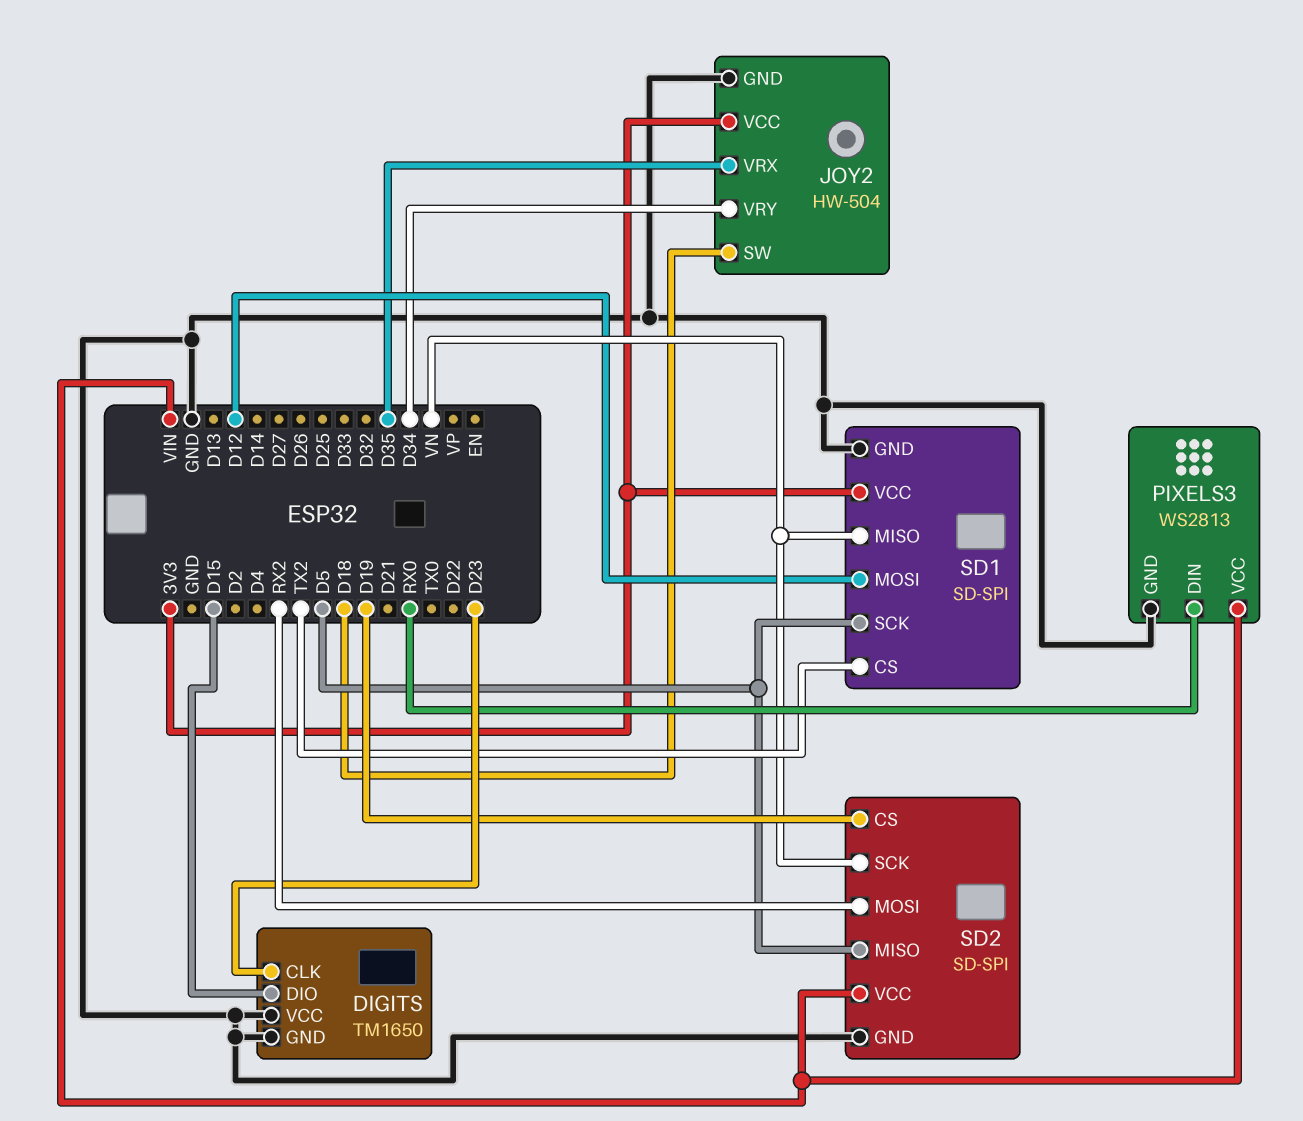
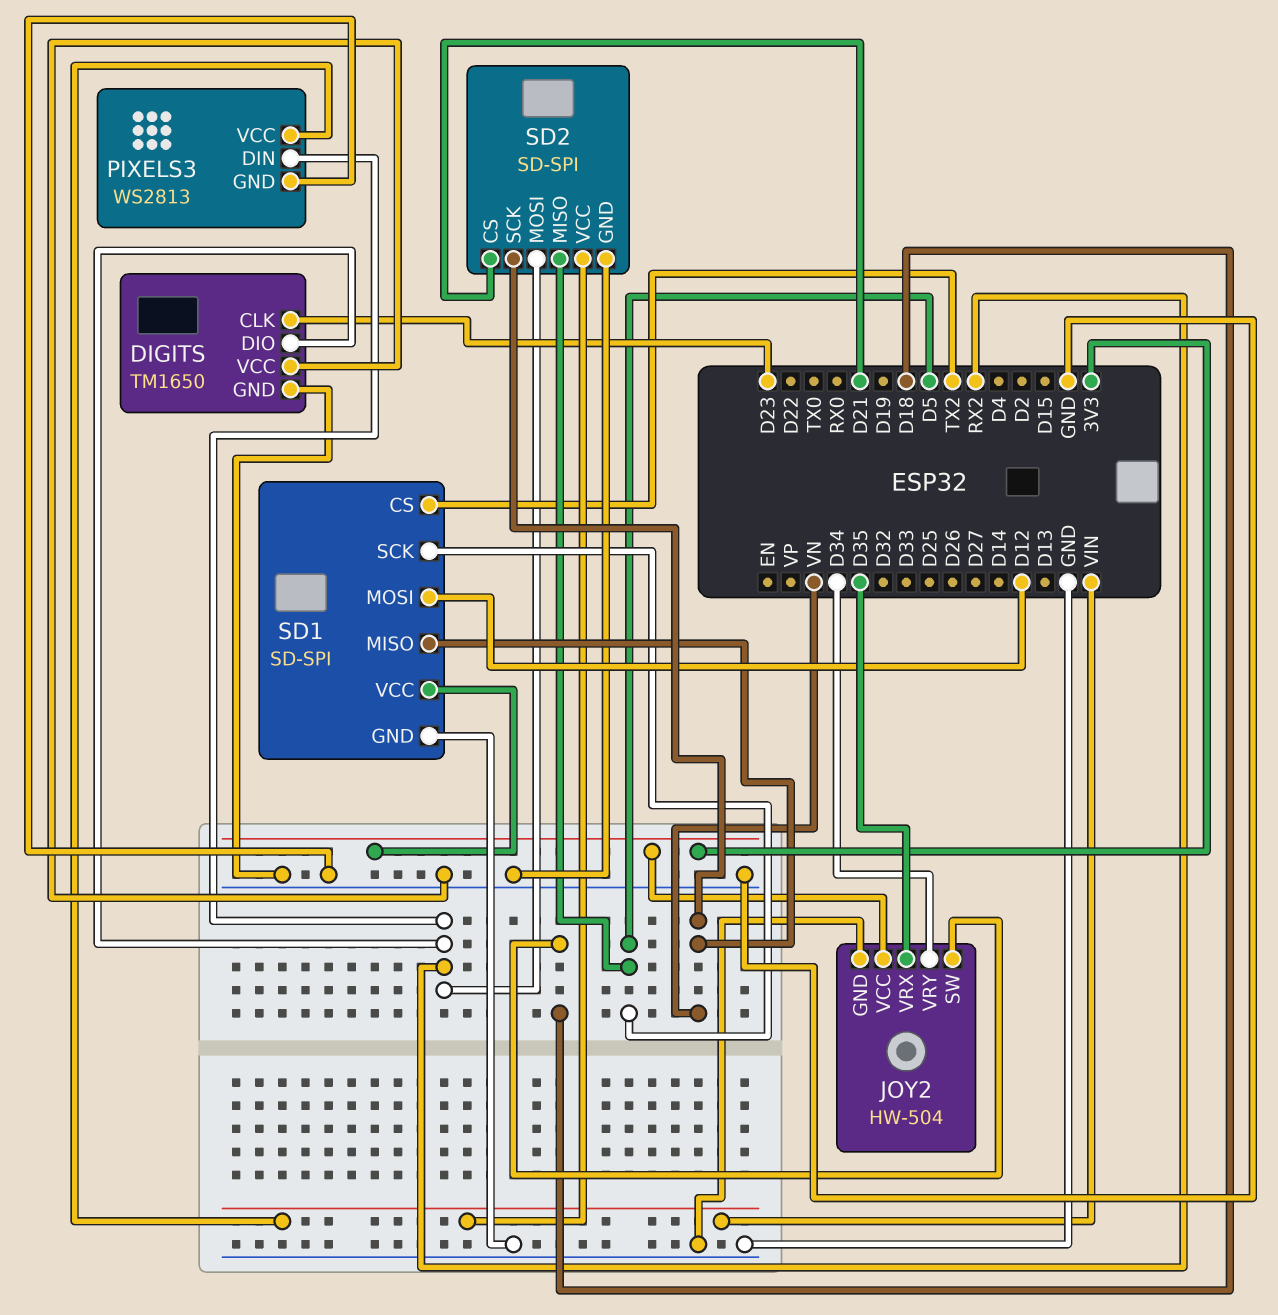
DIGITS pin DIO: D15 -> RX2
PIXELS3 pin DIN: RX0 -> RX2
SD2 pin CS: D19 -> D21

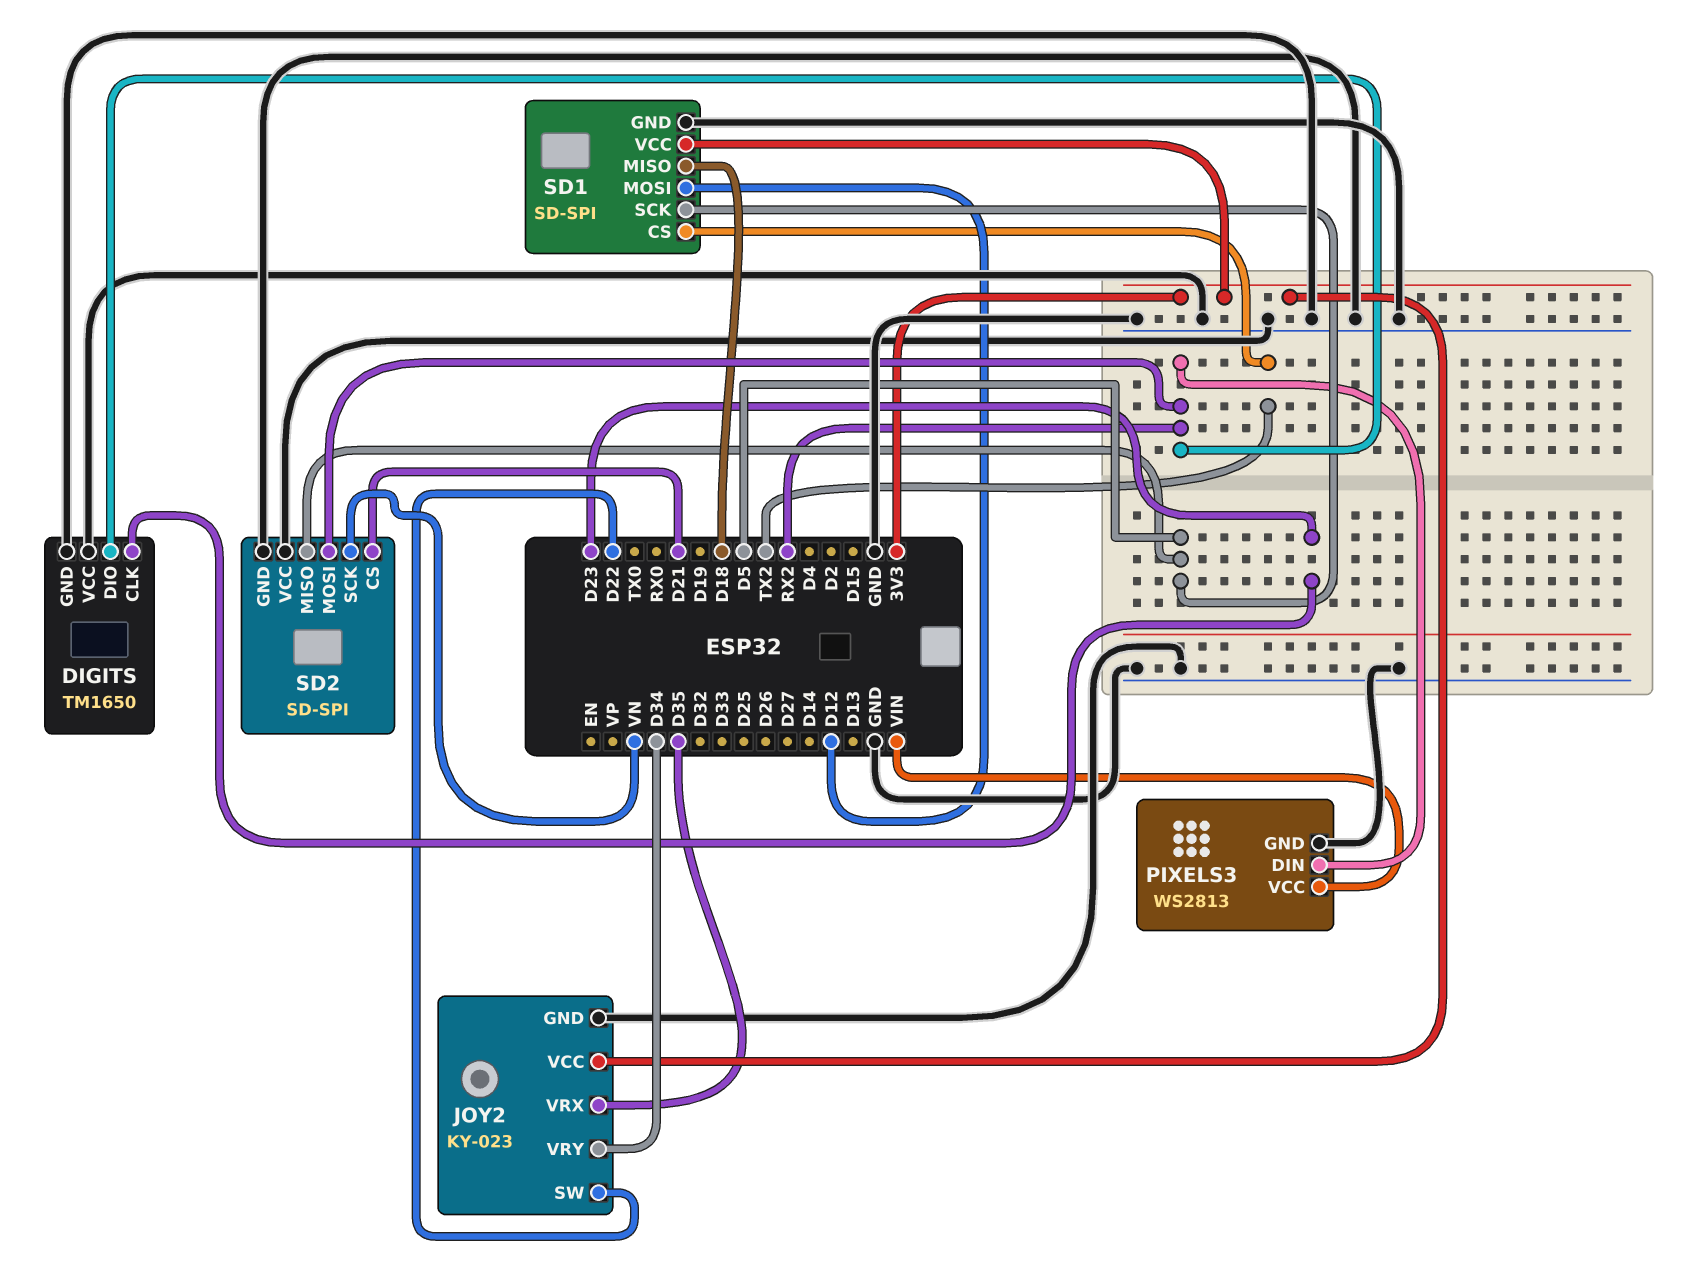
JOY2: HW-504 -> KY-023
JOY2 pin SW: D18 -> D22
SD1 pin MISO: VN -> D18
SD2 pin VCC: VIN -> GND

